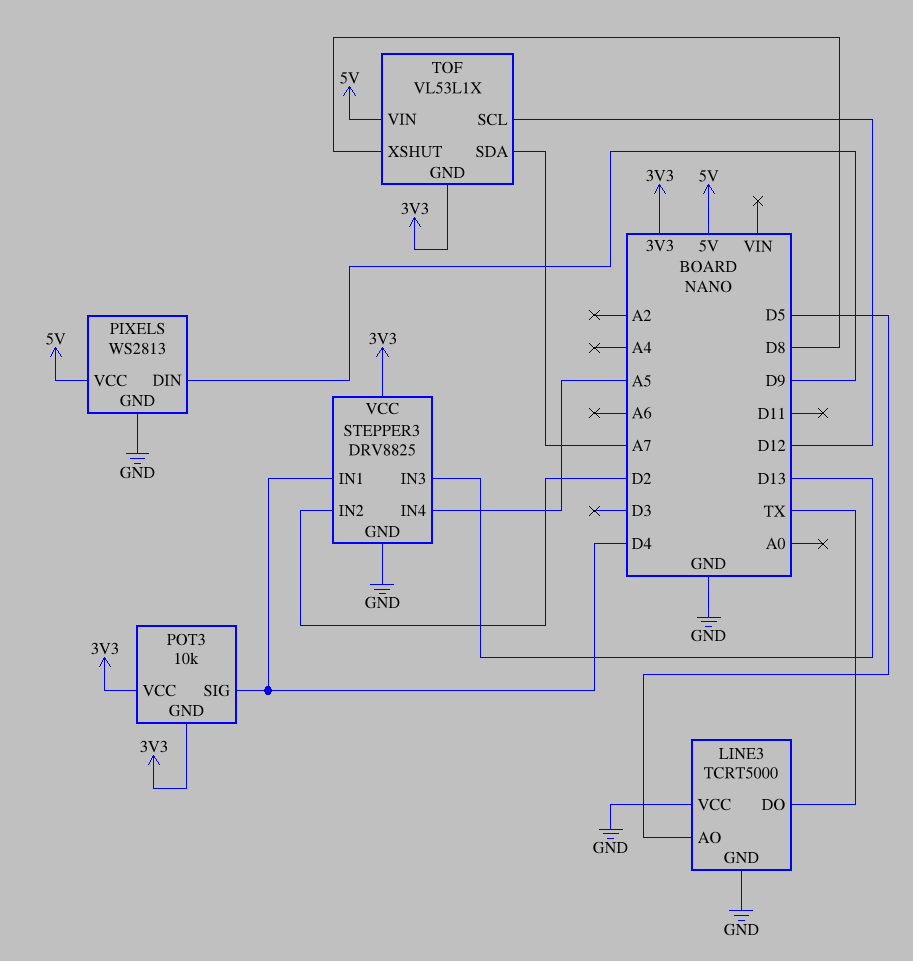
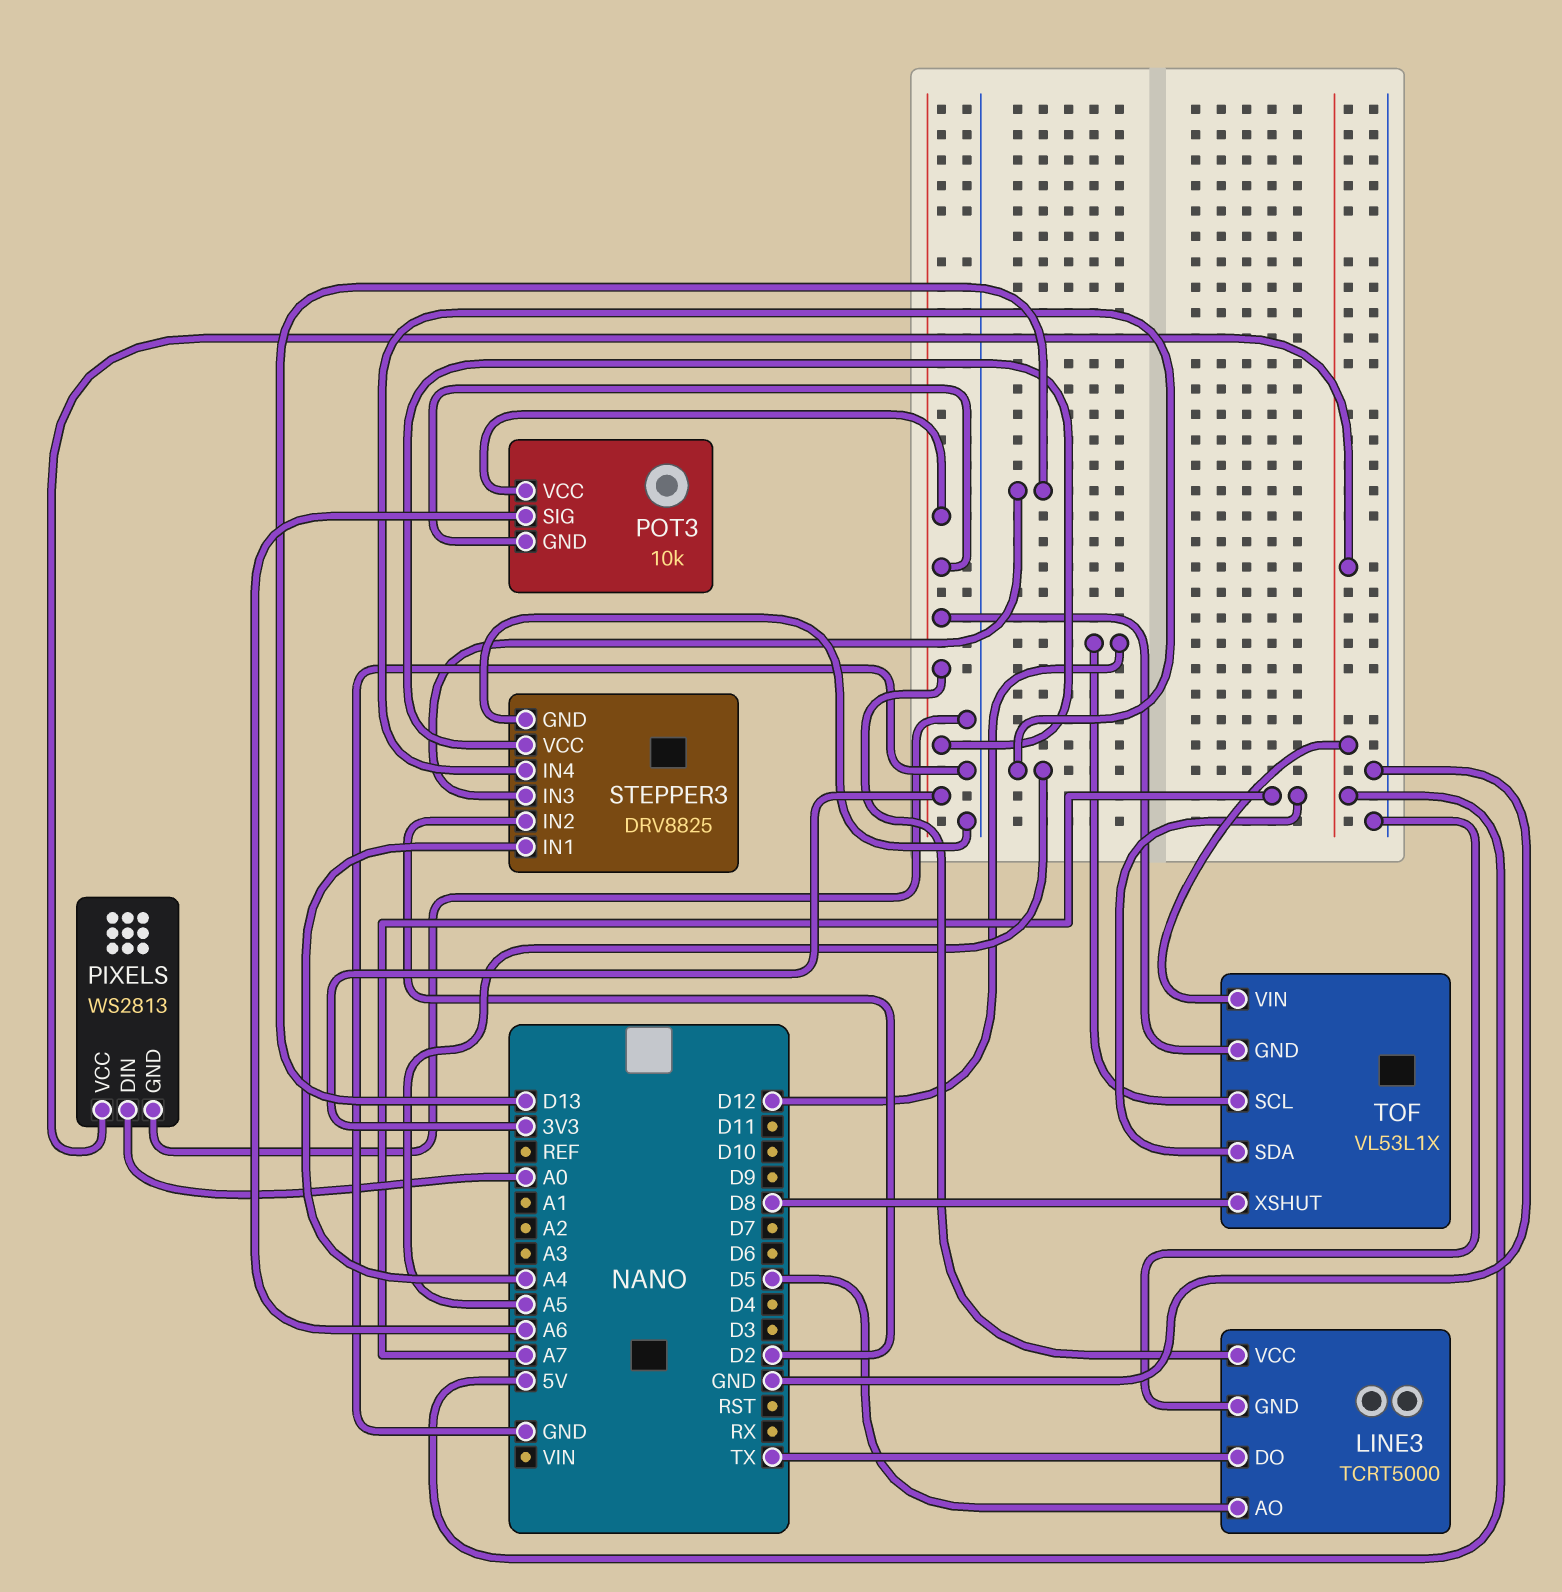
LINE3 pin VCC: GND -> 3V3
PIXELS pin DIN: D9 -> A0
POT3 pin SIG: D4 -> A6
STEPPER3 pin IN1: D4 -> A4

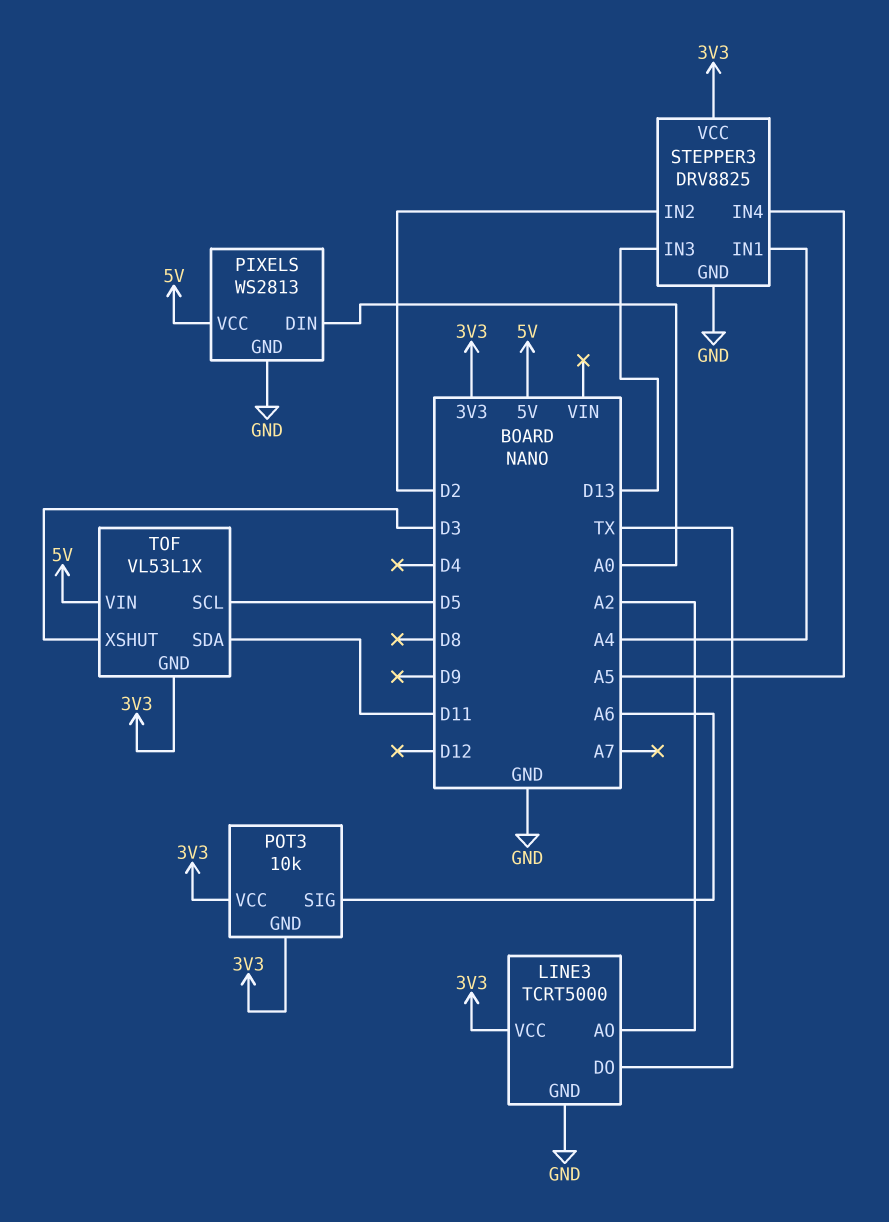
LINE3 pin AO: D5 -> A2
TOF pin SCL: D12 -> D5
TOF pin SDA: A7 -> D11
TOF pin XSHUT: D8 -> D3

